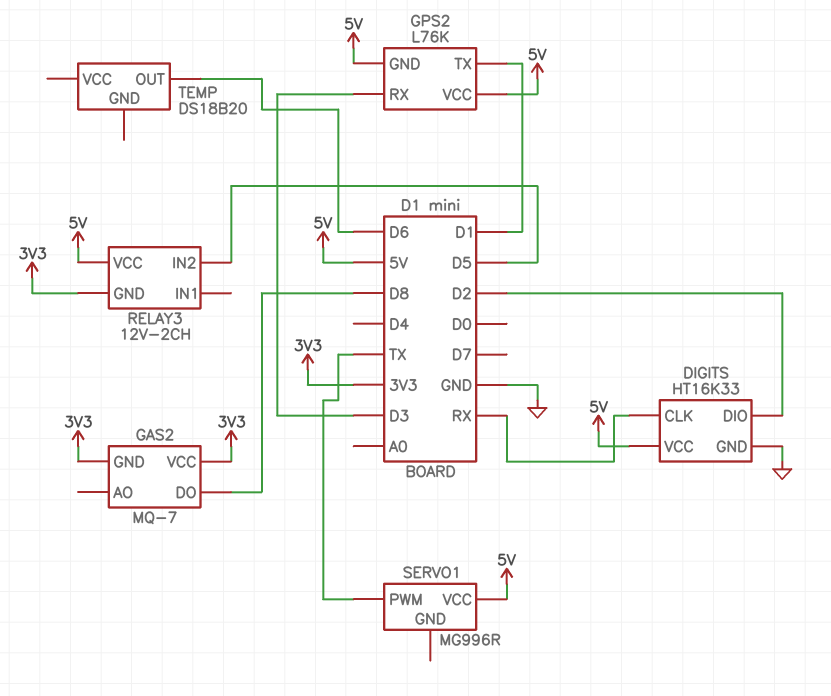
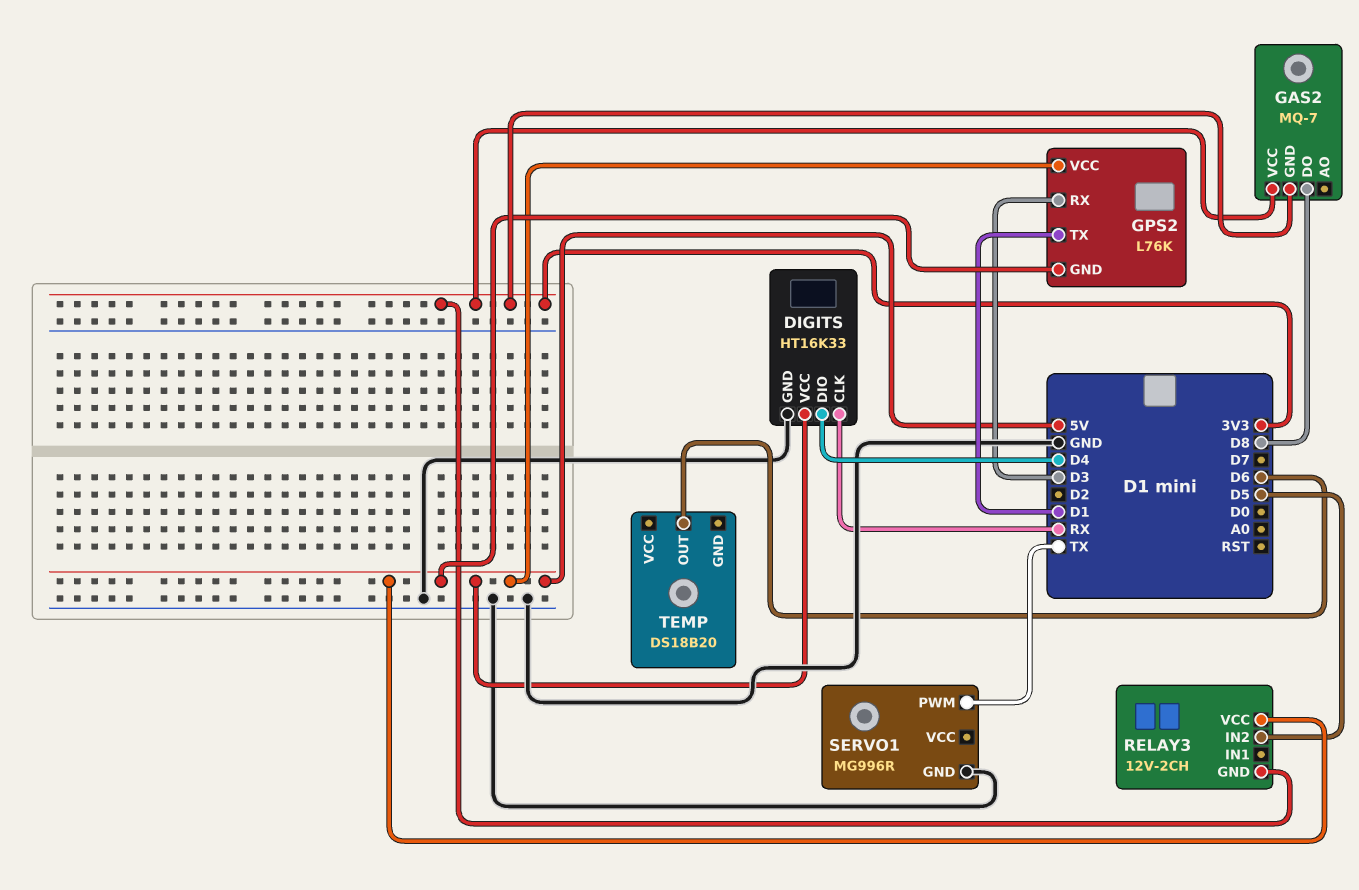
DIGITS pin DIO: D2 -> D4
SERVO1 pin GND: none -> GND
SERVO1 pin VCC: 5V -> none

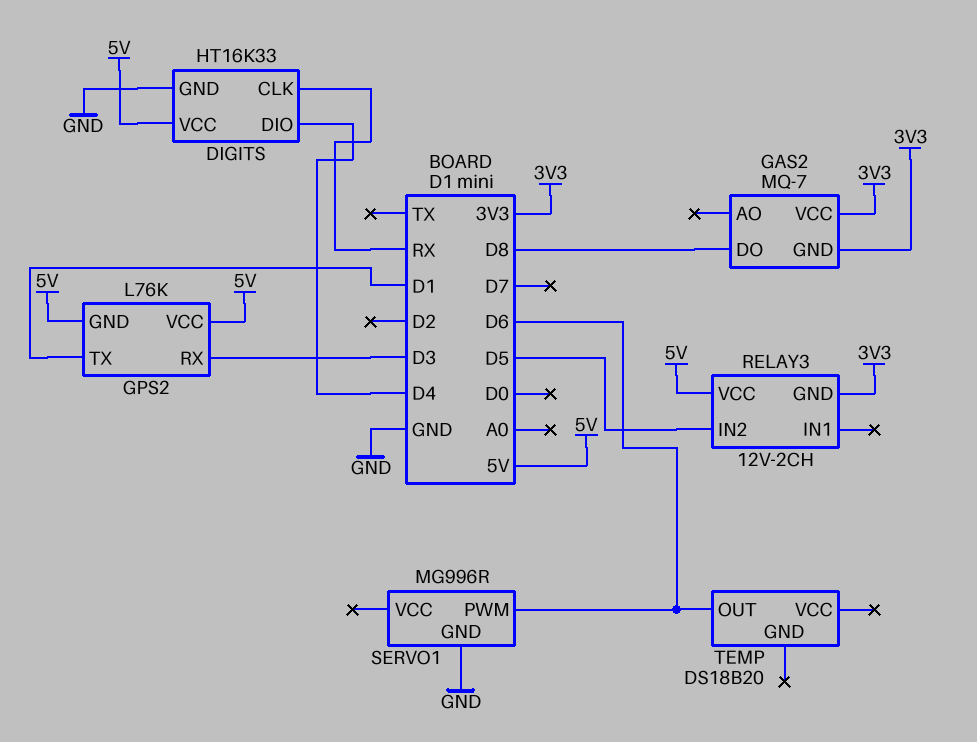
SERVO1 pin PWM: TX -> D6

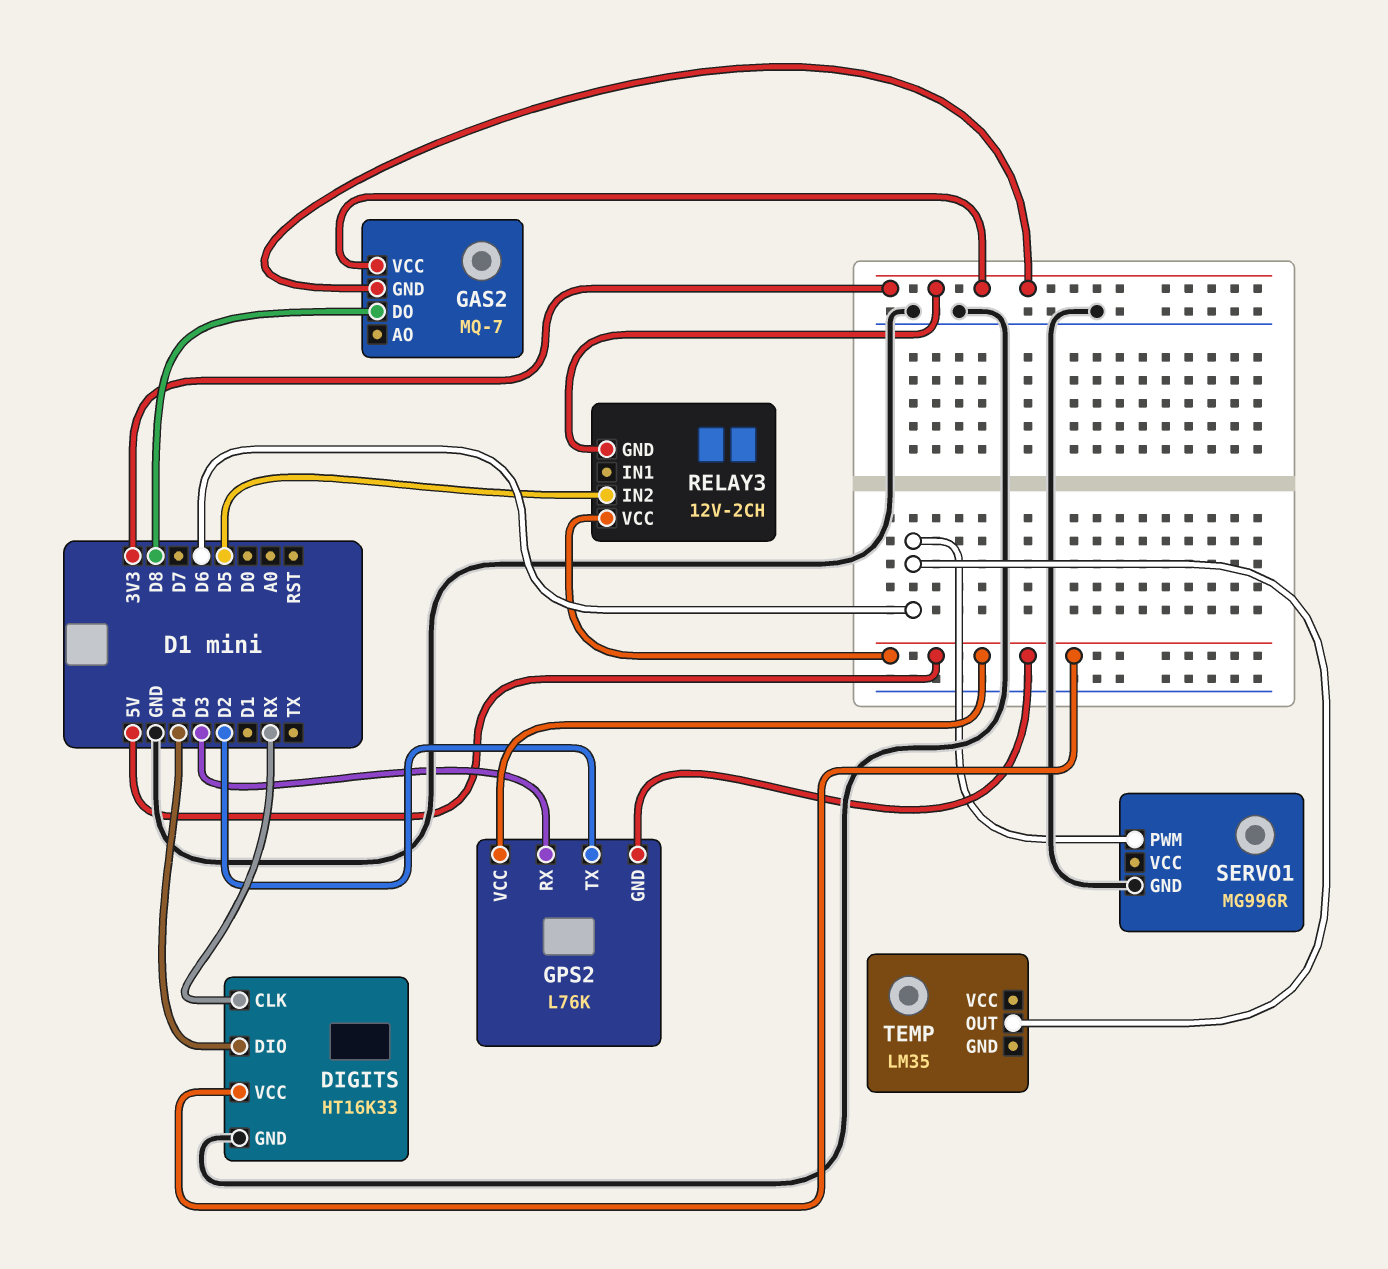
GPS2 pin TX: D1 -> D2
TEMP: DS18B20 -> LM35

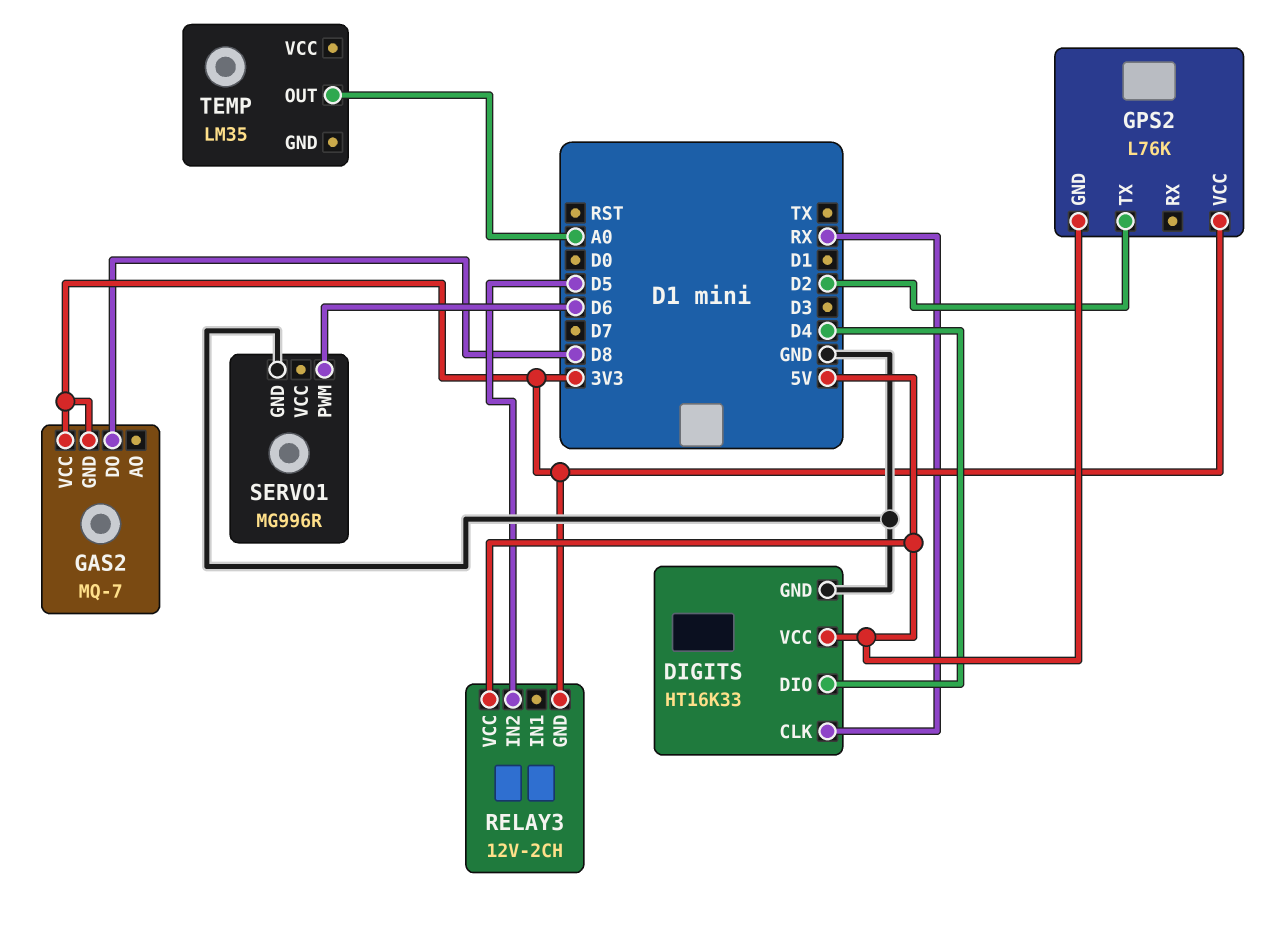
GPS2 pin RX: D3 -> none
GPS2 pin VCC: 5V -> 3V3
TEMP pin OUT: D6 -> A0

